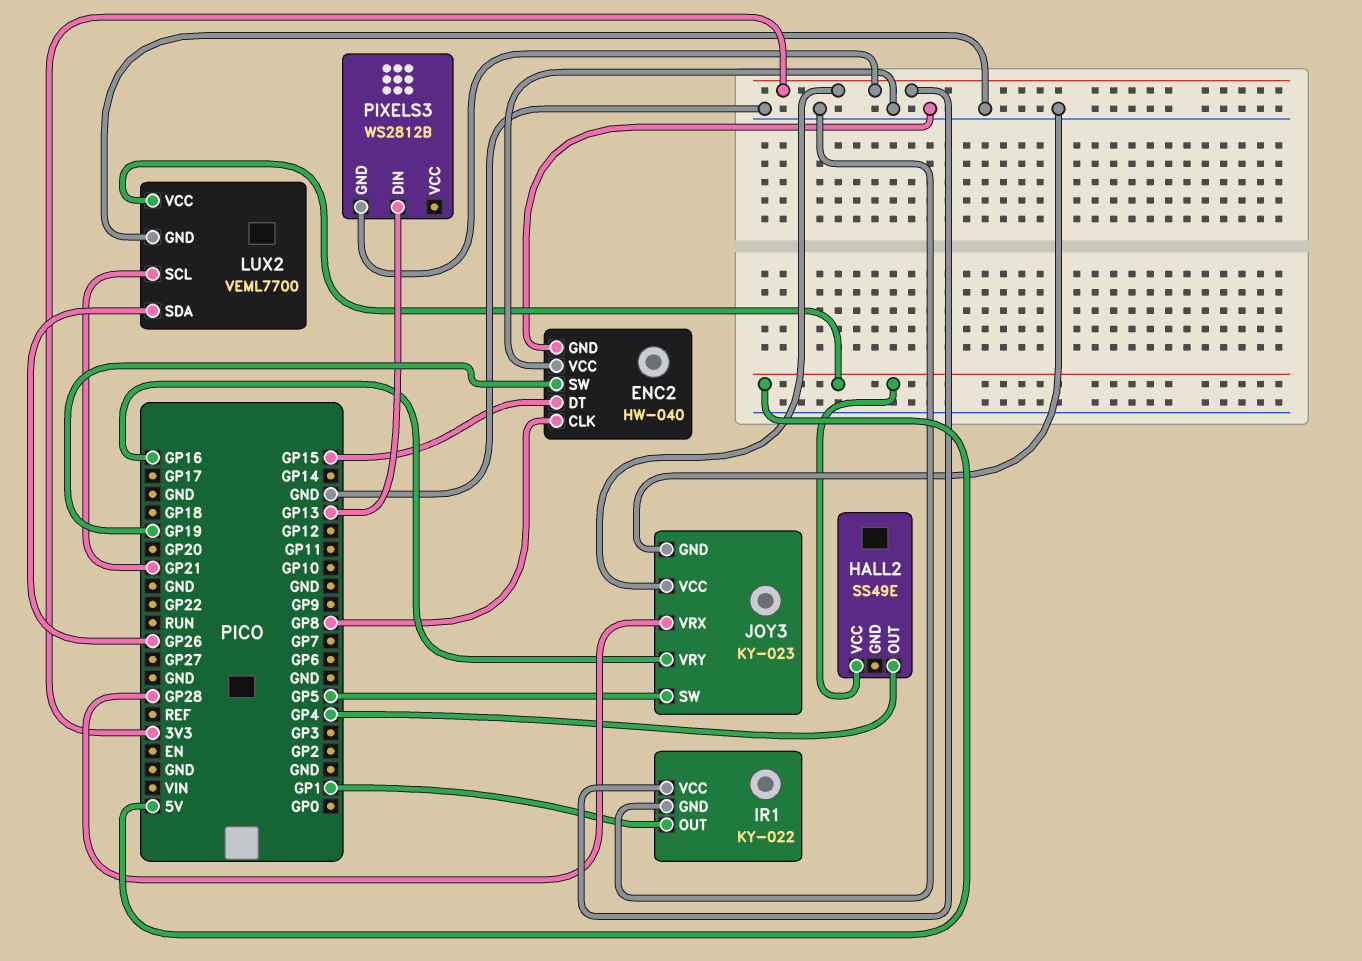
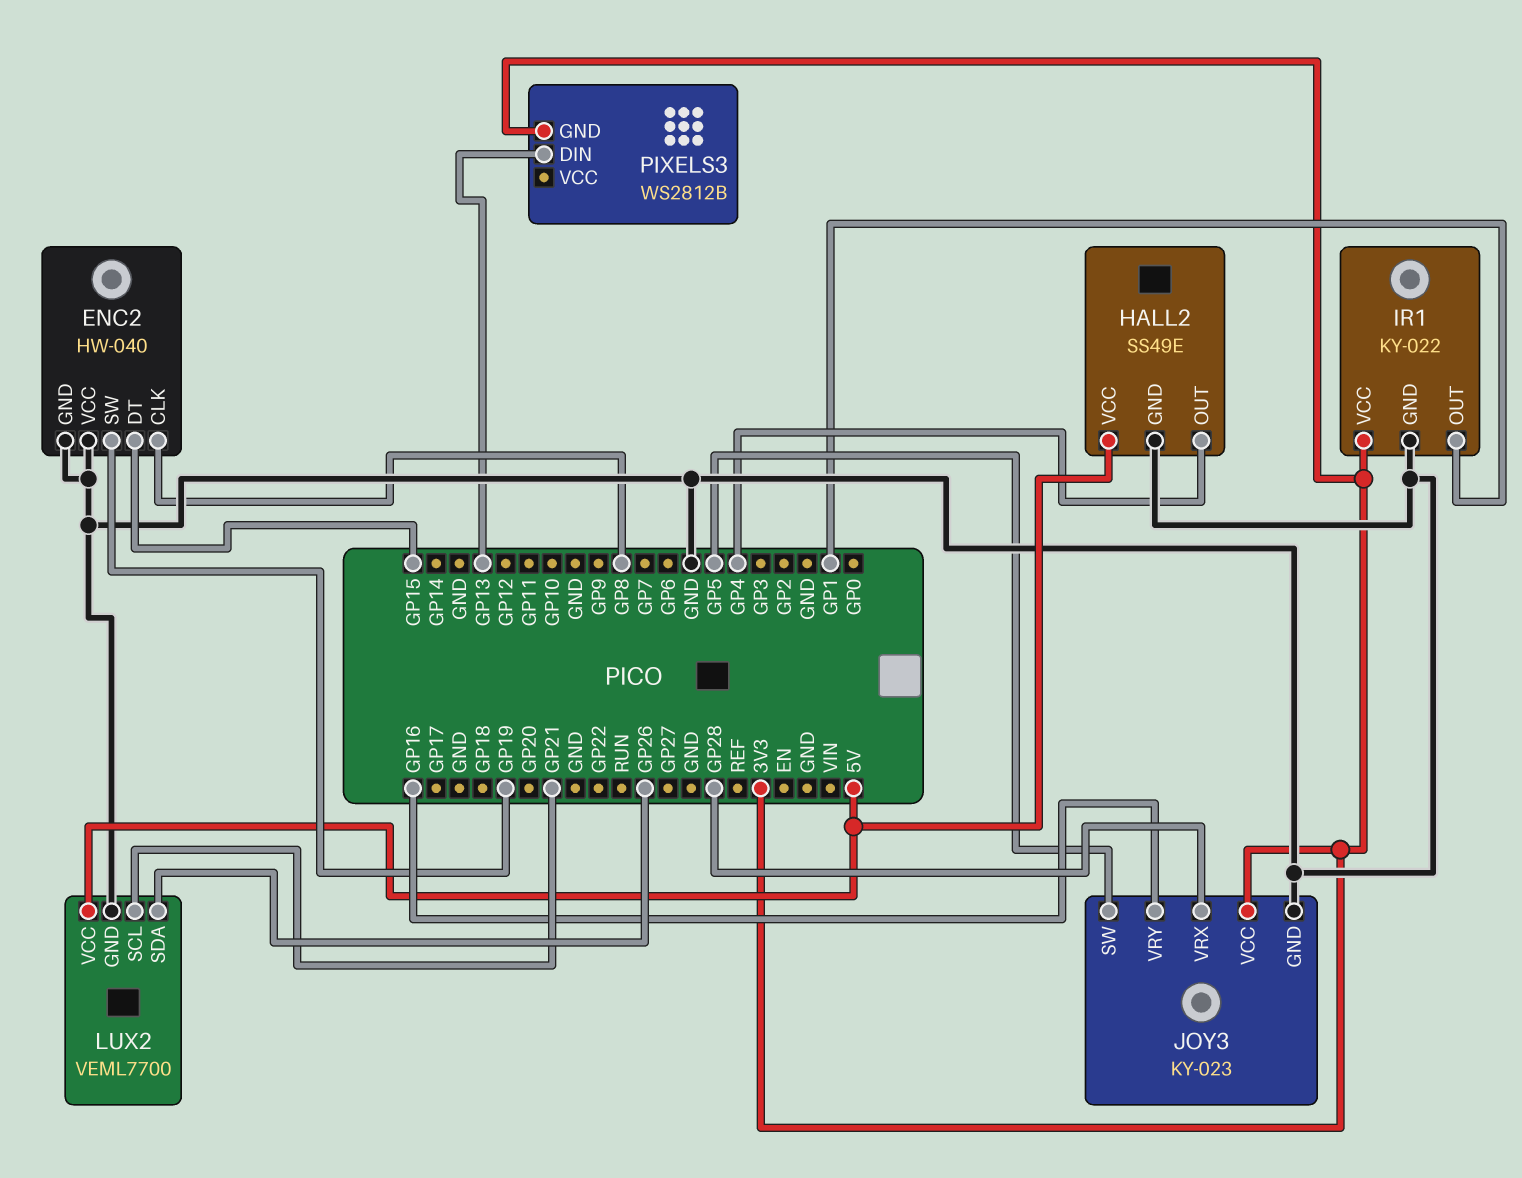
HALL2 pin GND: none -> GND

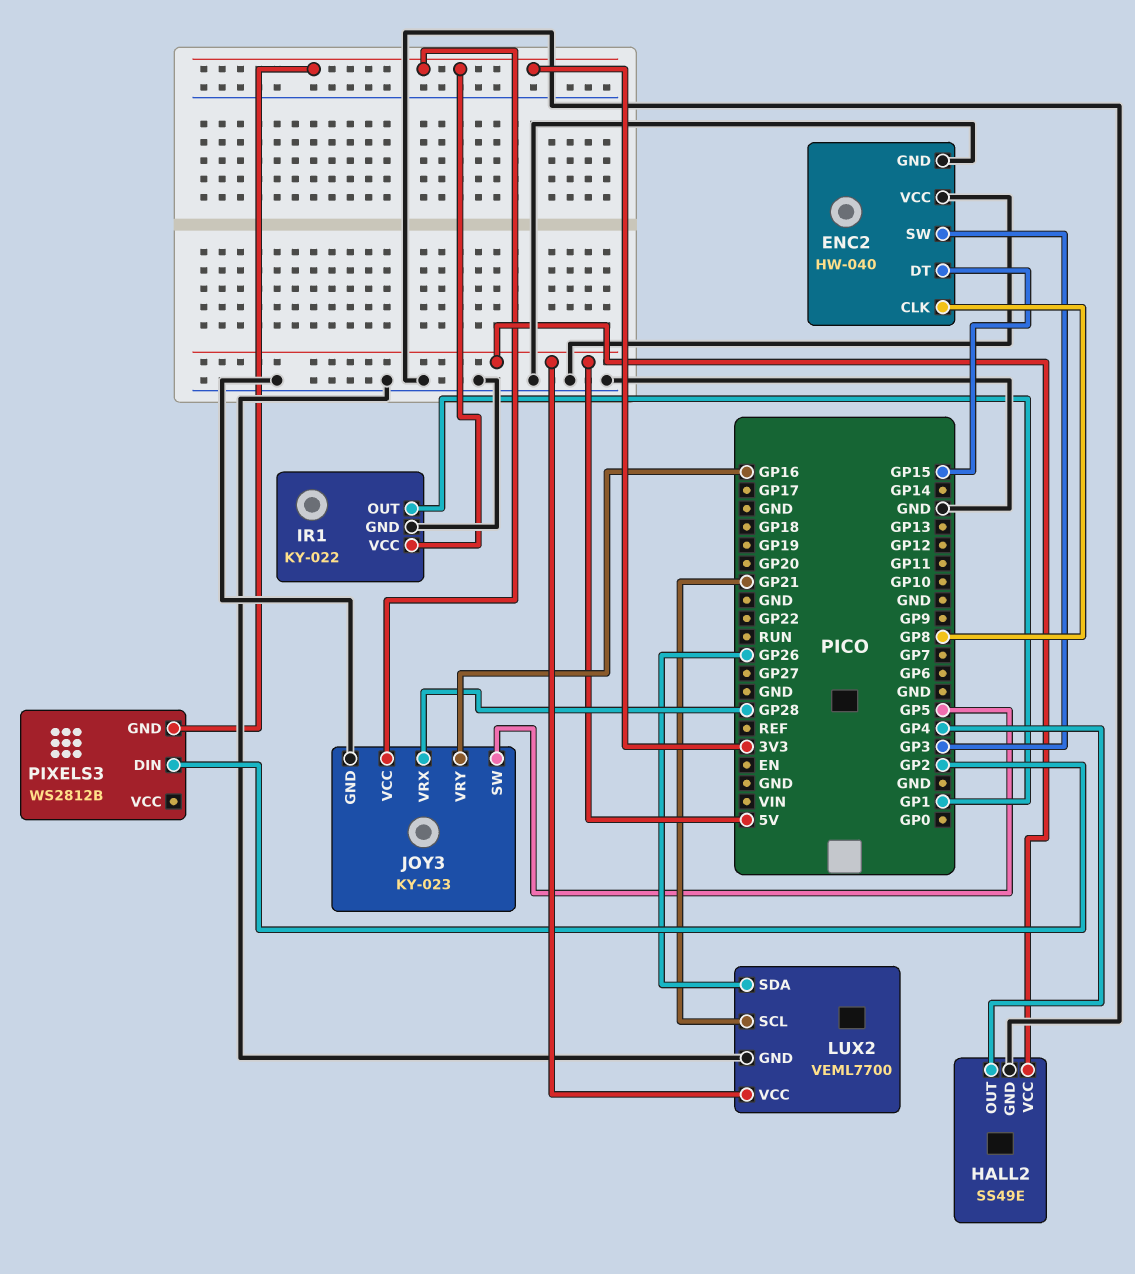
ENC2 pin SW: GP19 -> GP3
PIXELS3 pin DIN: GP13 -> GP2

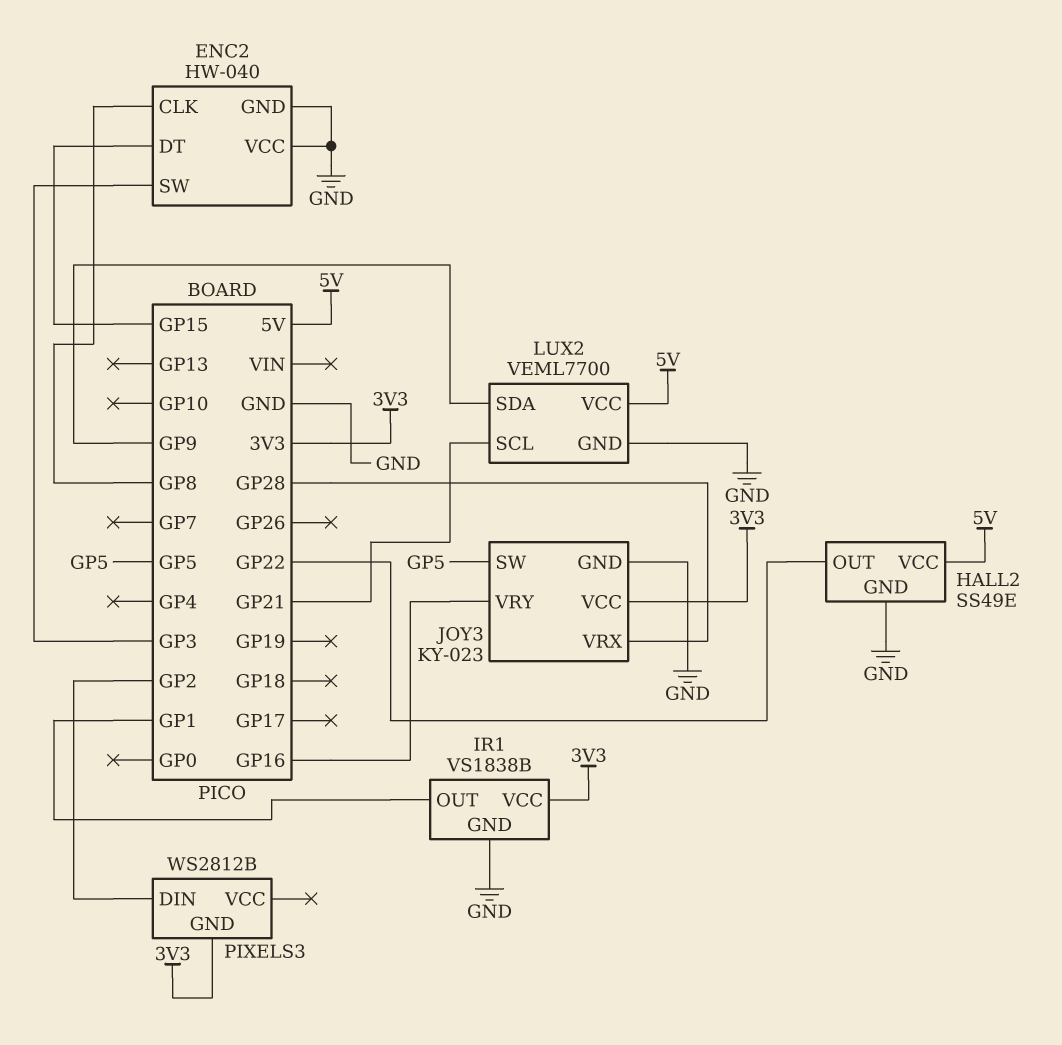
HALL2 pin OUT: GP4 -> GP22
IR1: KY-022 -> VS1838B
LUX2 pin SDA: GP26 -> GP9

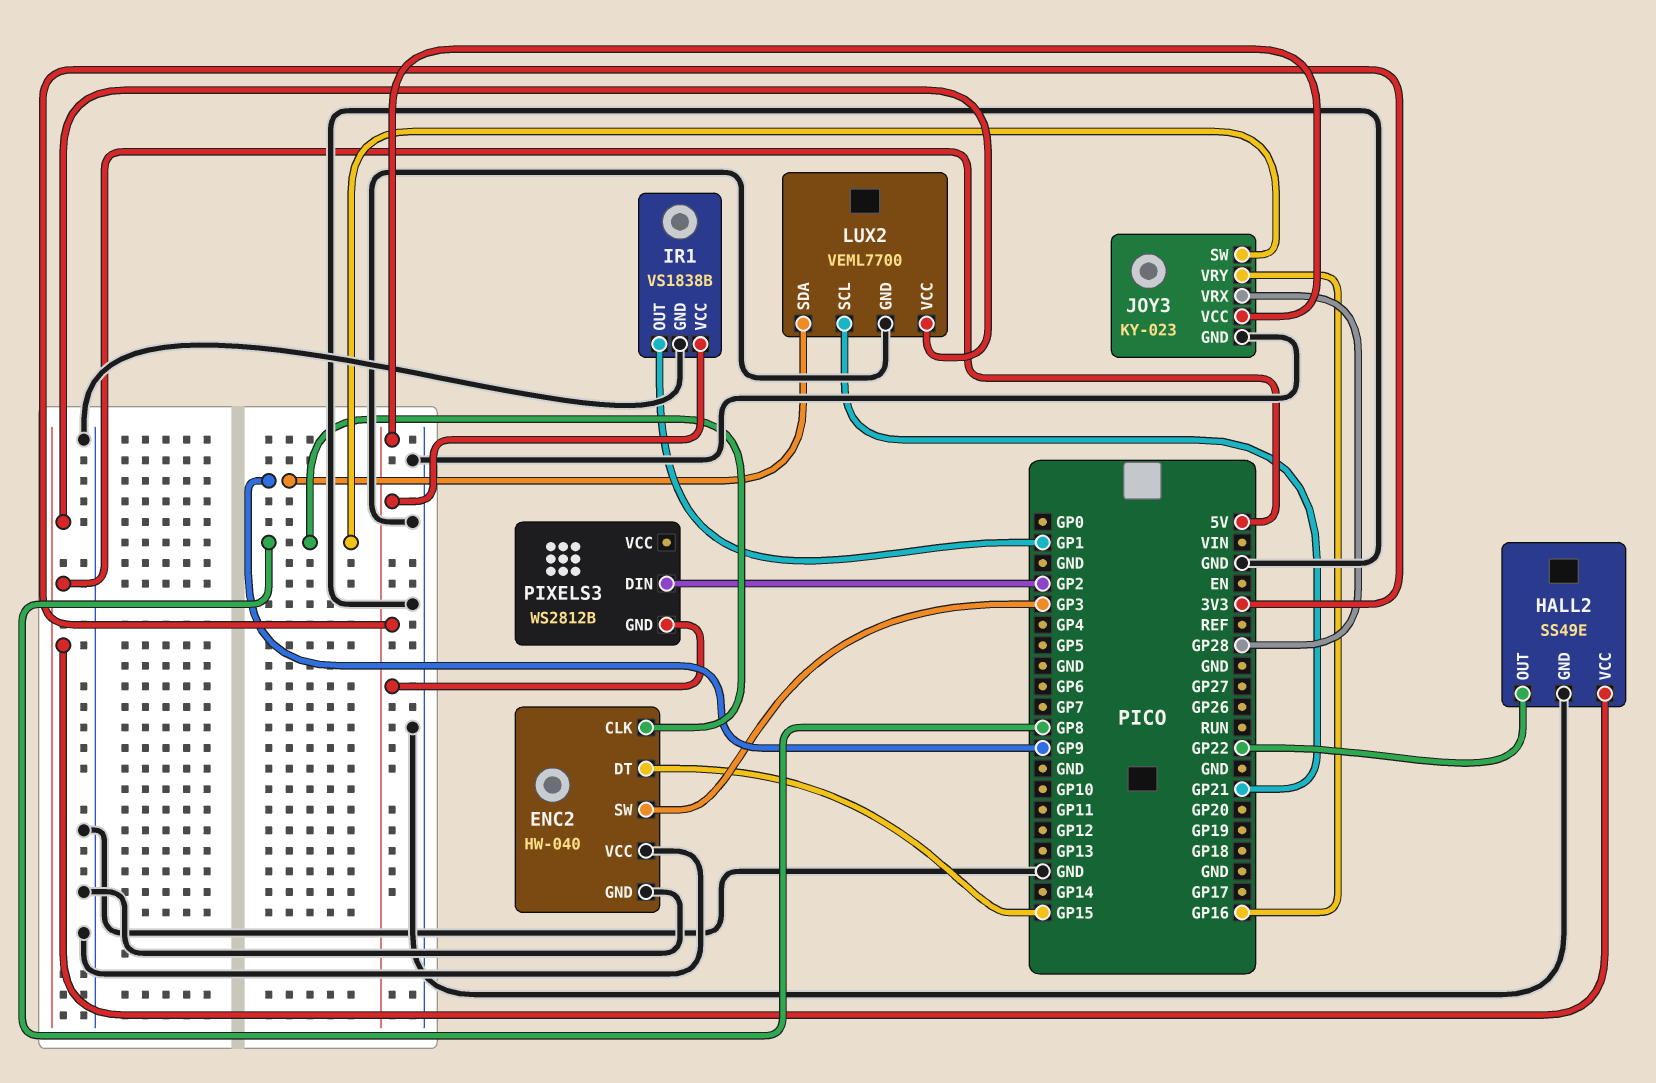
JOY3 pin SW: GP5 -> GP8

